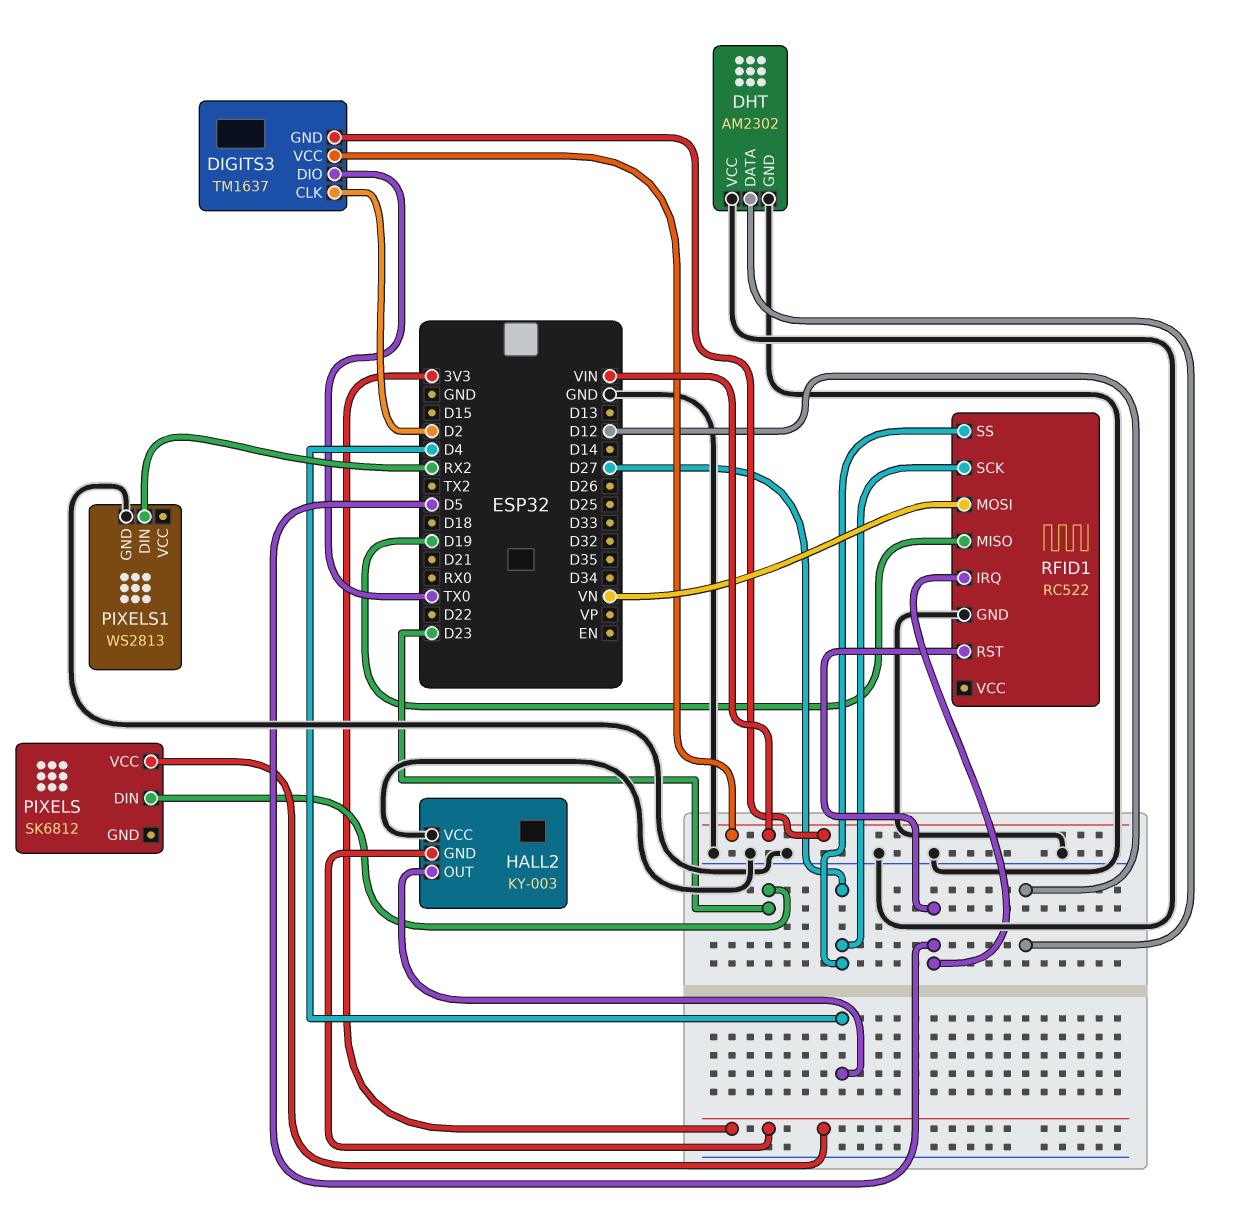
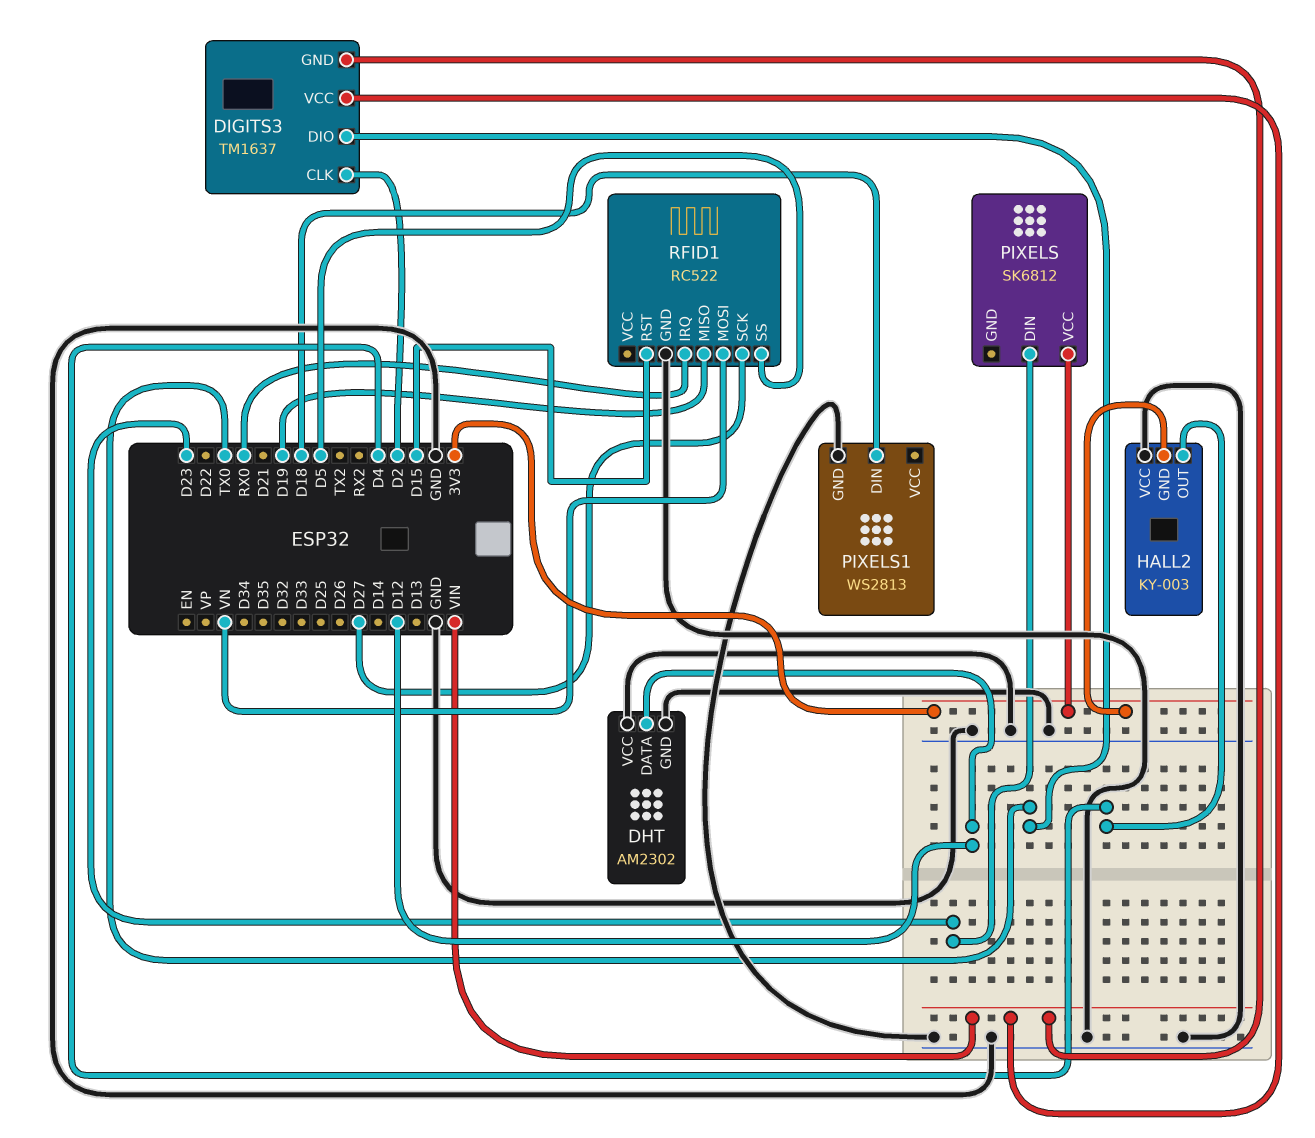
PIXELS1 pin DIN: RX2 -> D18
RFID1 pin IRQ: D5 -> RX0
RFID1 pin RST: D5 -> D15
RFID1 pin SS: D27 -> D5

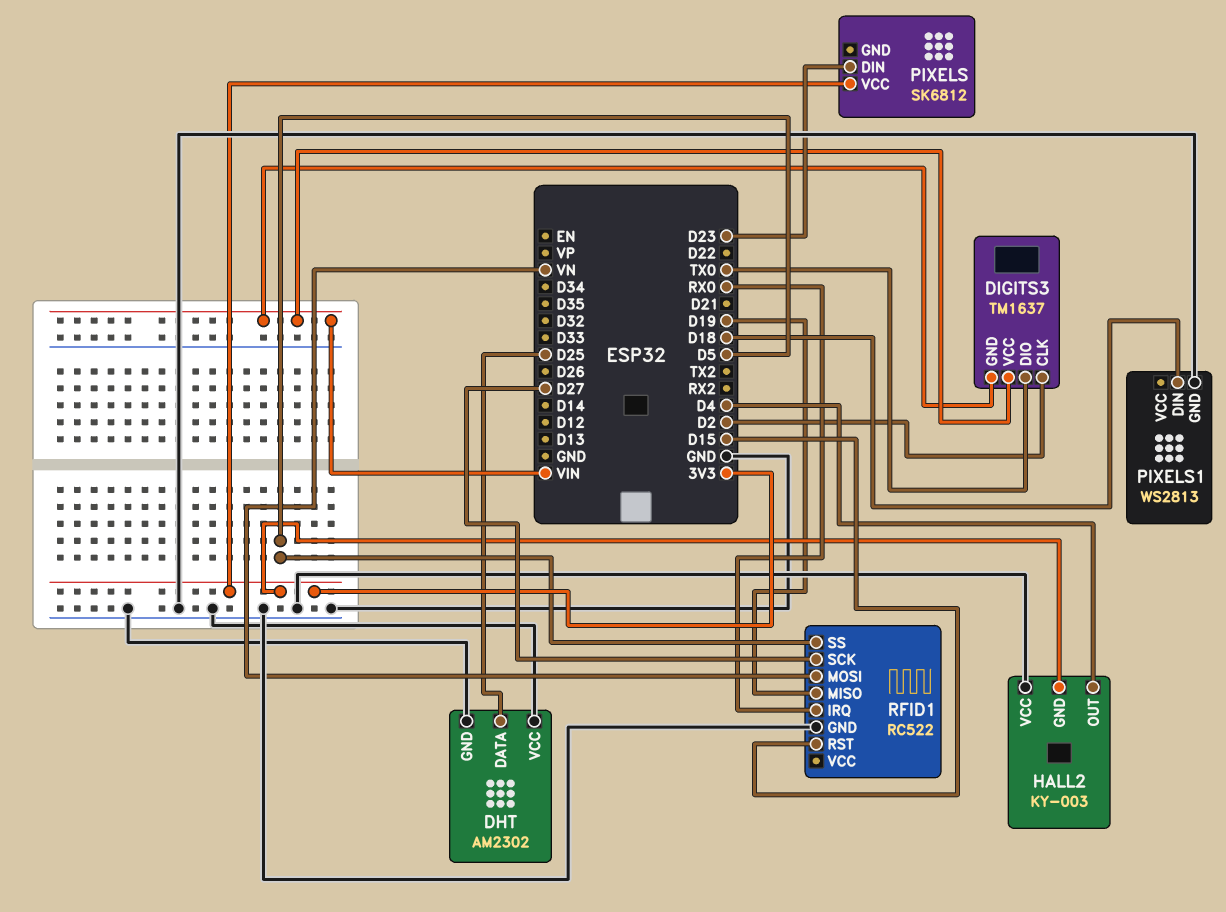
DHT pin DATA: D12 -> D25

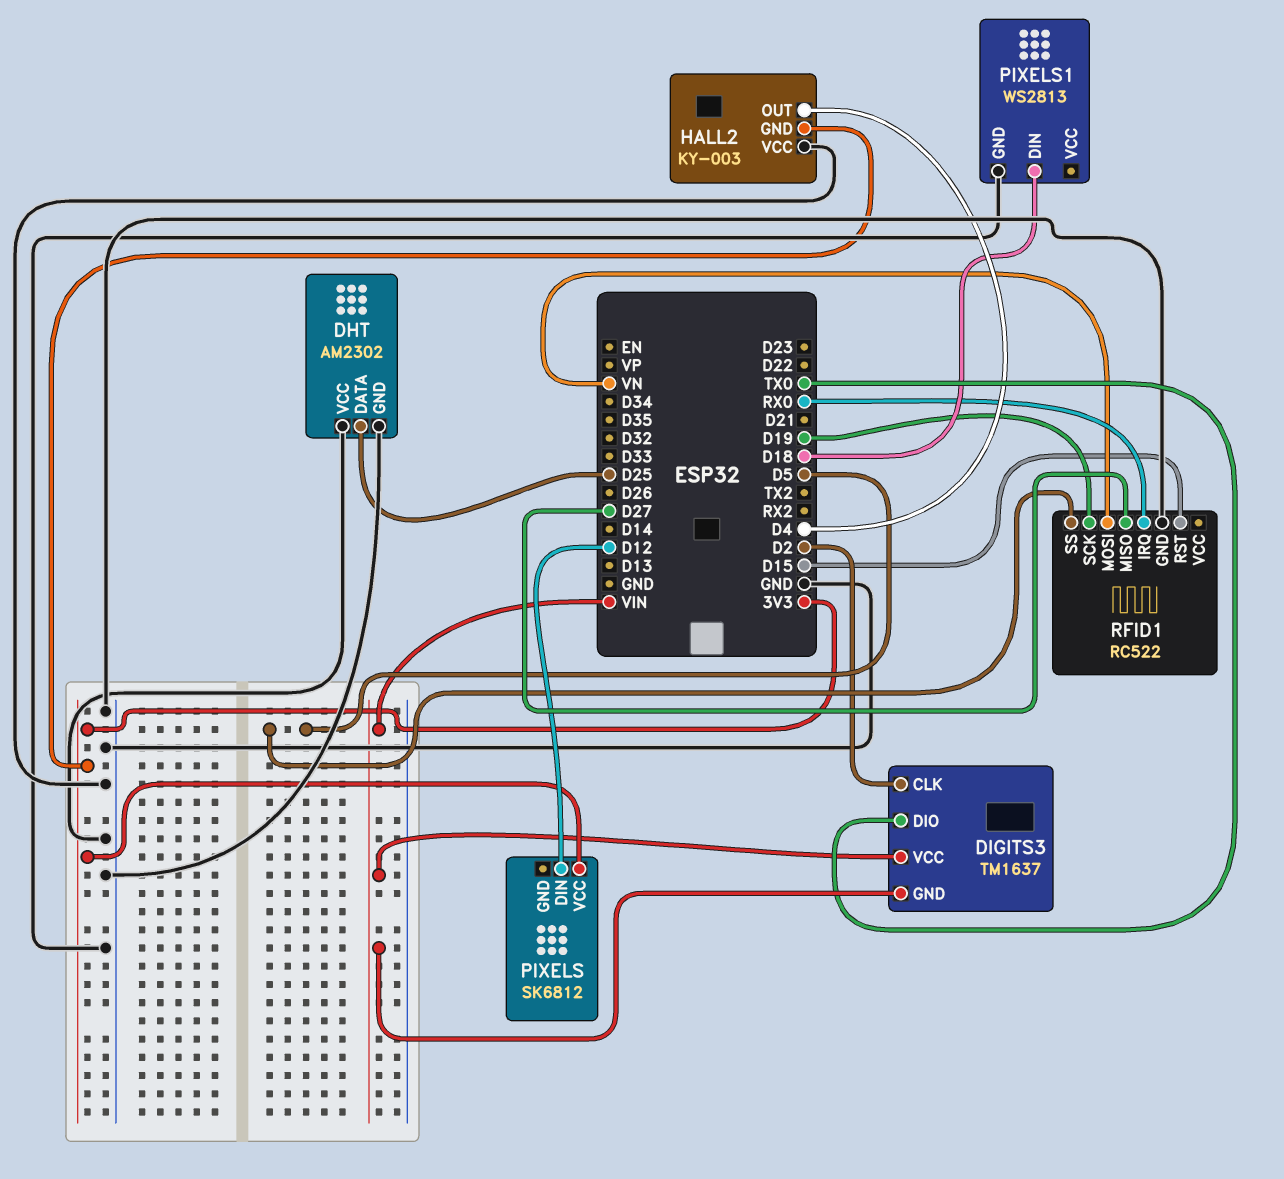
PIXELS pin DIN: D23 -> D12
RFID1 pin MISO: D19 -> D27
RFID1 pin SCK: D27 -> D19

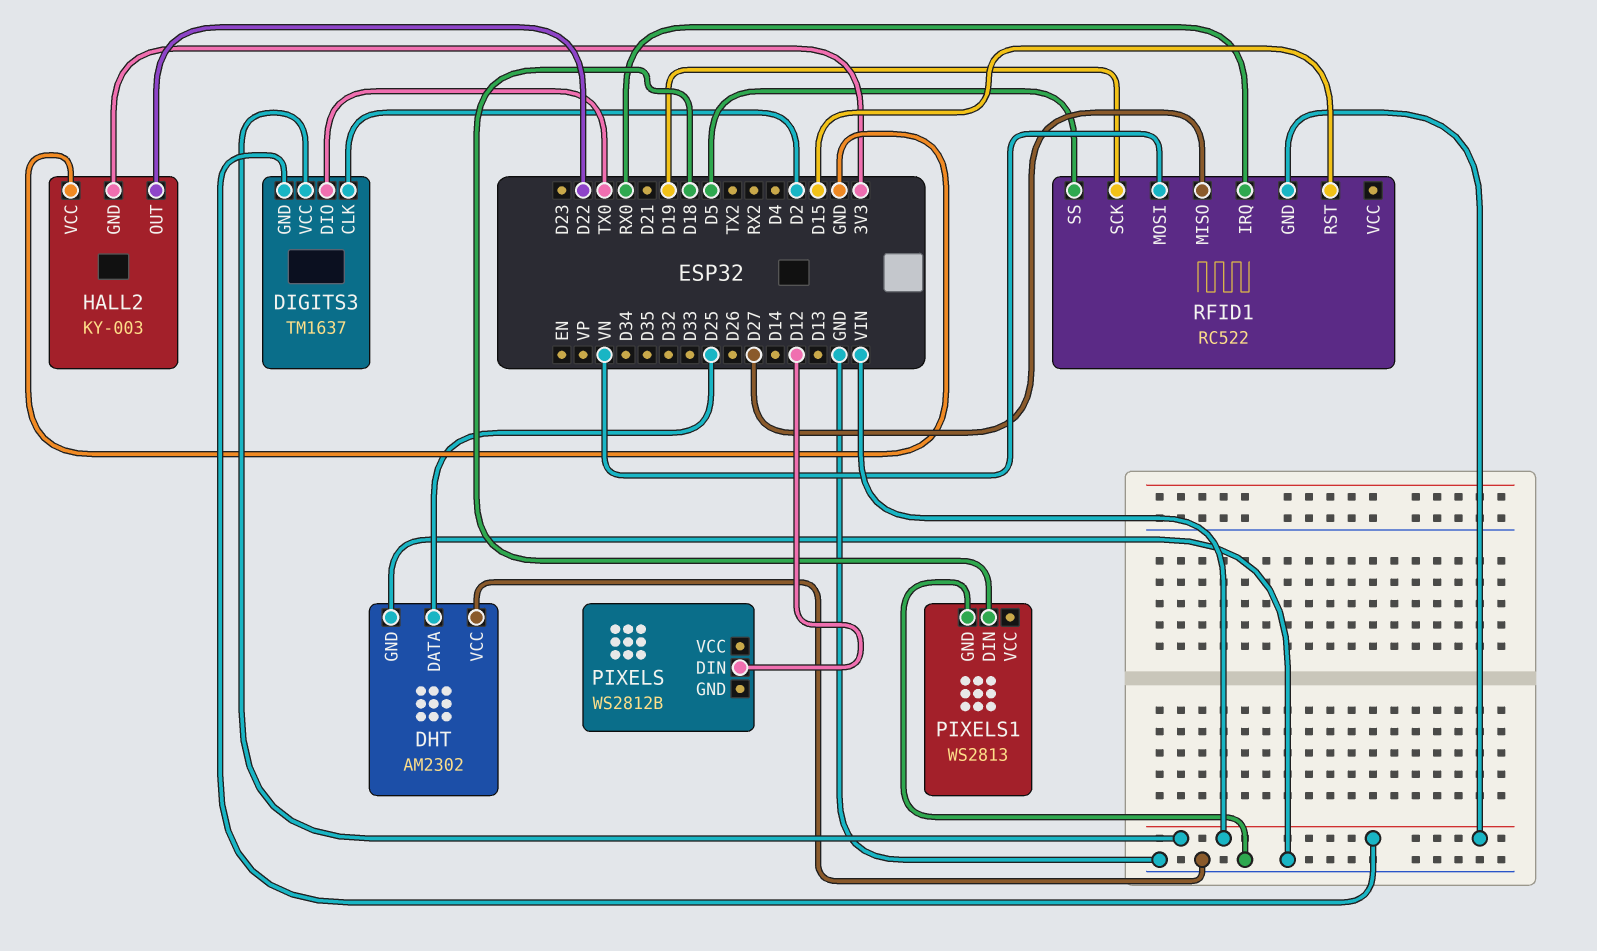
HALL2 pin OUT: D4 -> D22
PIXELS: SK6812 -> WS2812B
PIXELS pin VCC: 3V3 -> none
RFID1 pin GND: GND -> VIN

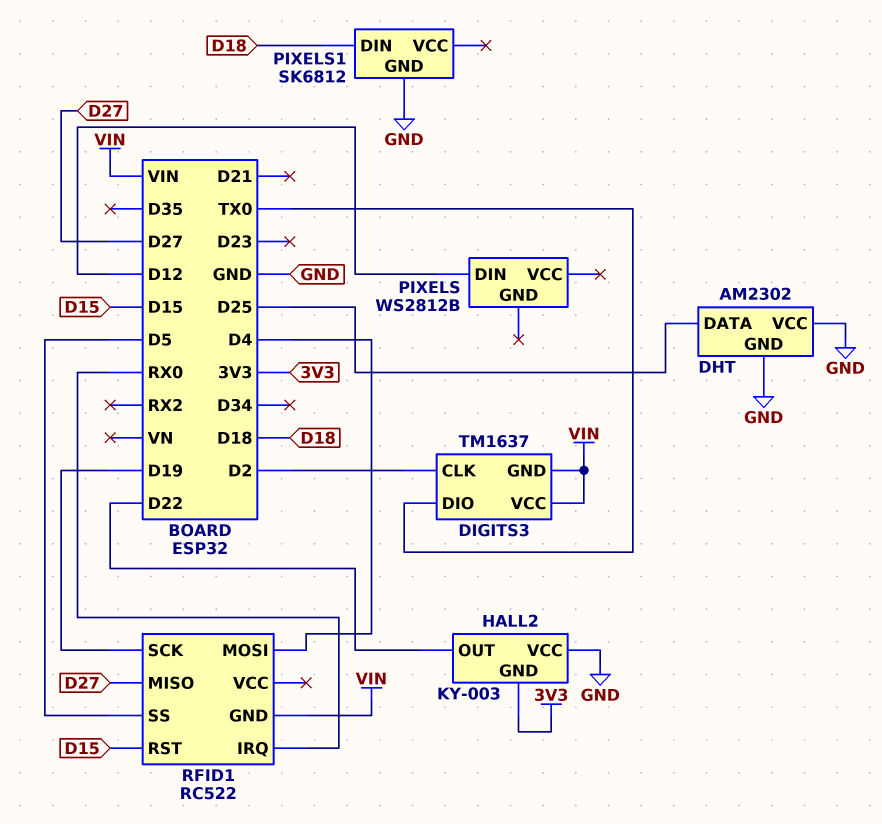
PIXELS1: WS2813 -> SK6812
RFID1 pin MOSI: VN -> D4

